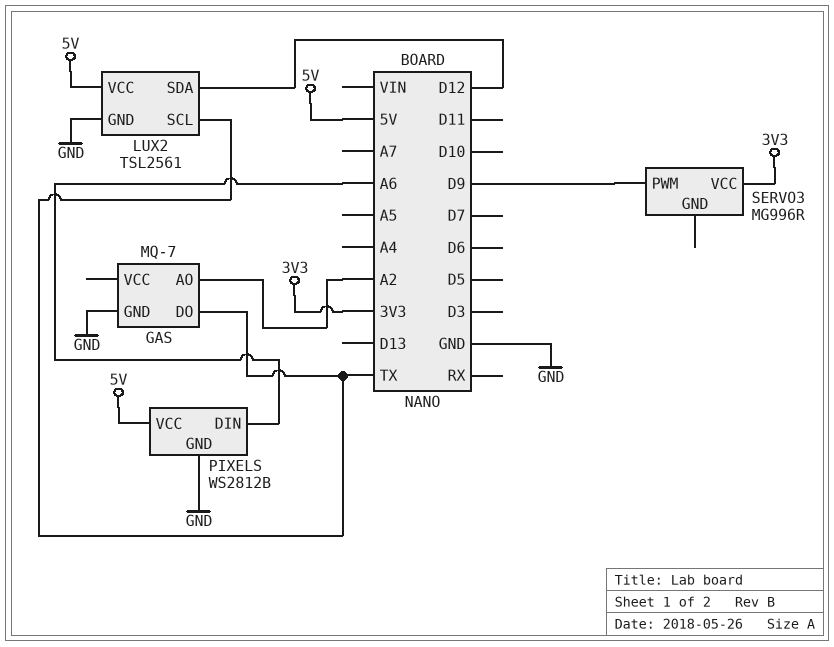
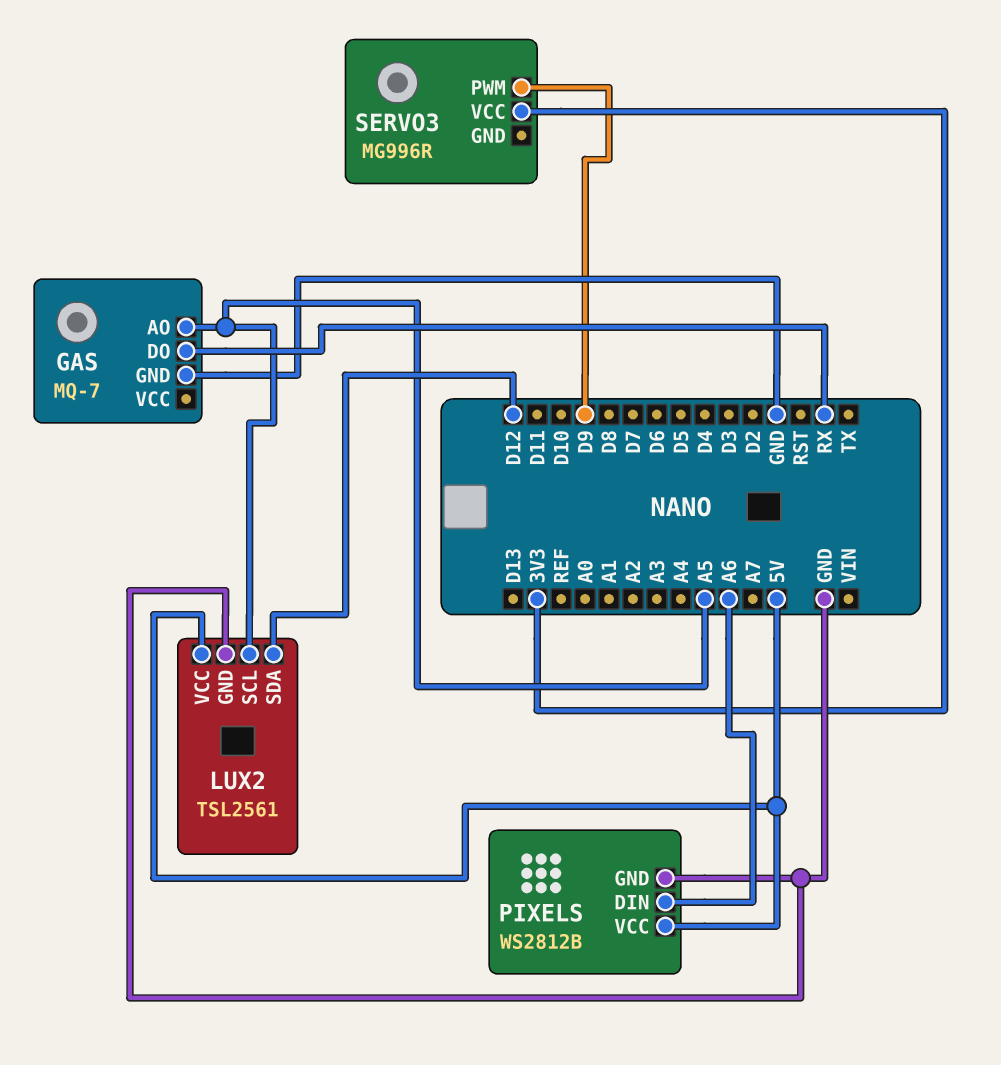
GAS pin AO: A2 -> A5
GAS pin DO: TX -> RX
LUX2 pin SCL: TX -> A5

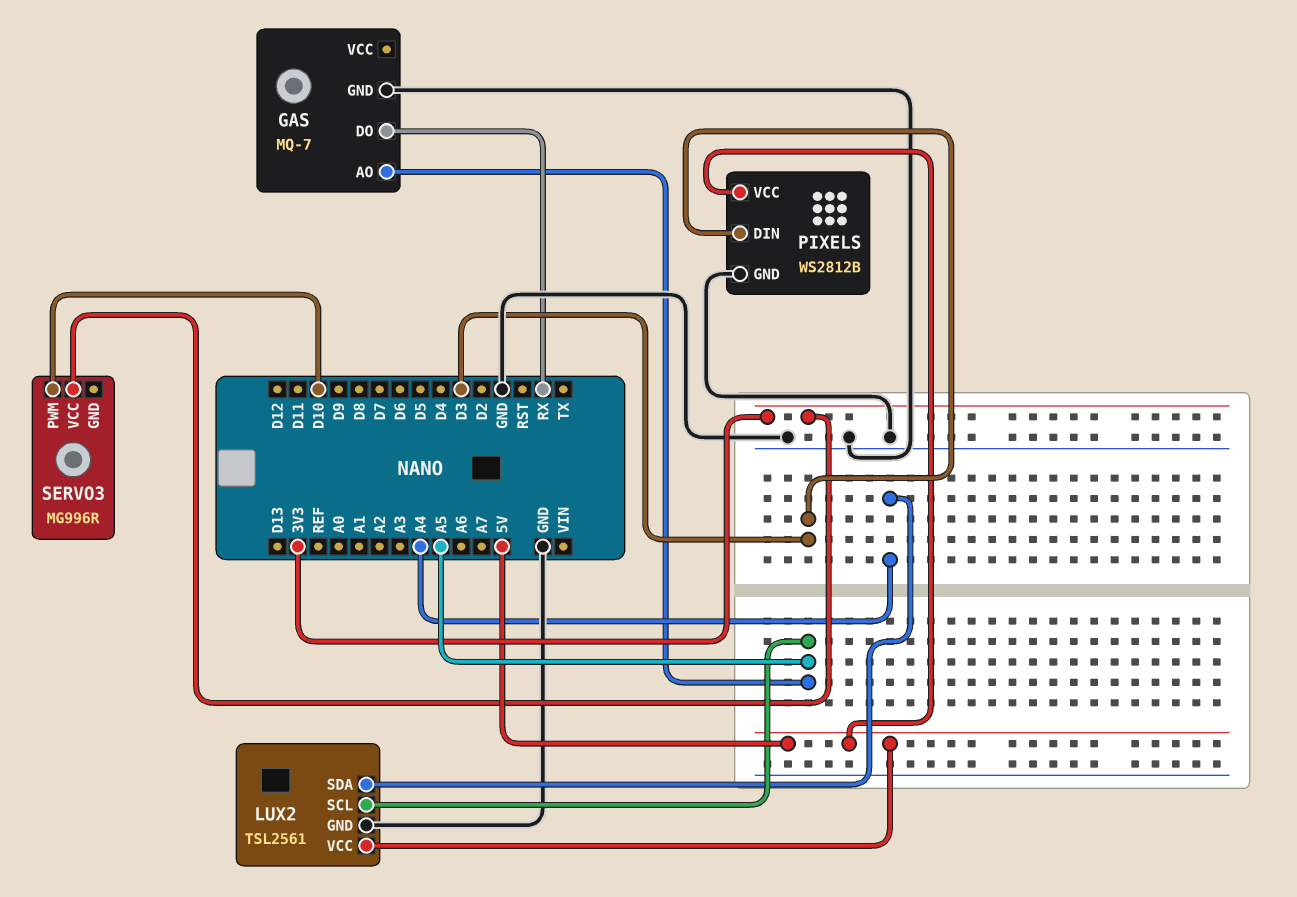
LUX2 pin SDA: D12 -> A4
PIXELS pin DIN: A6 -> D3
SERVO3 pin PWM: D9 -> D10

